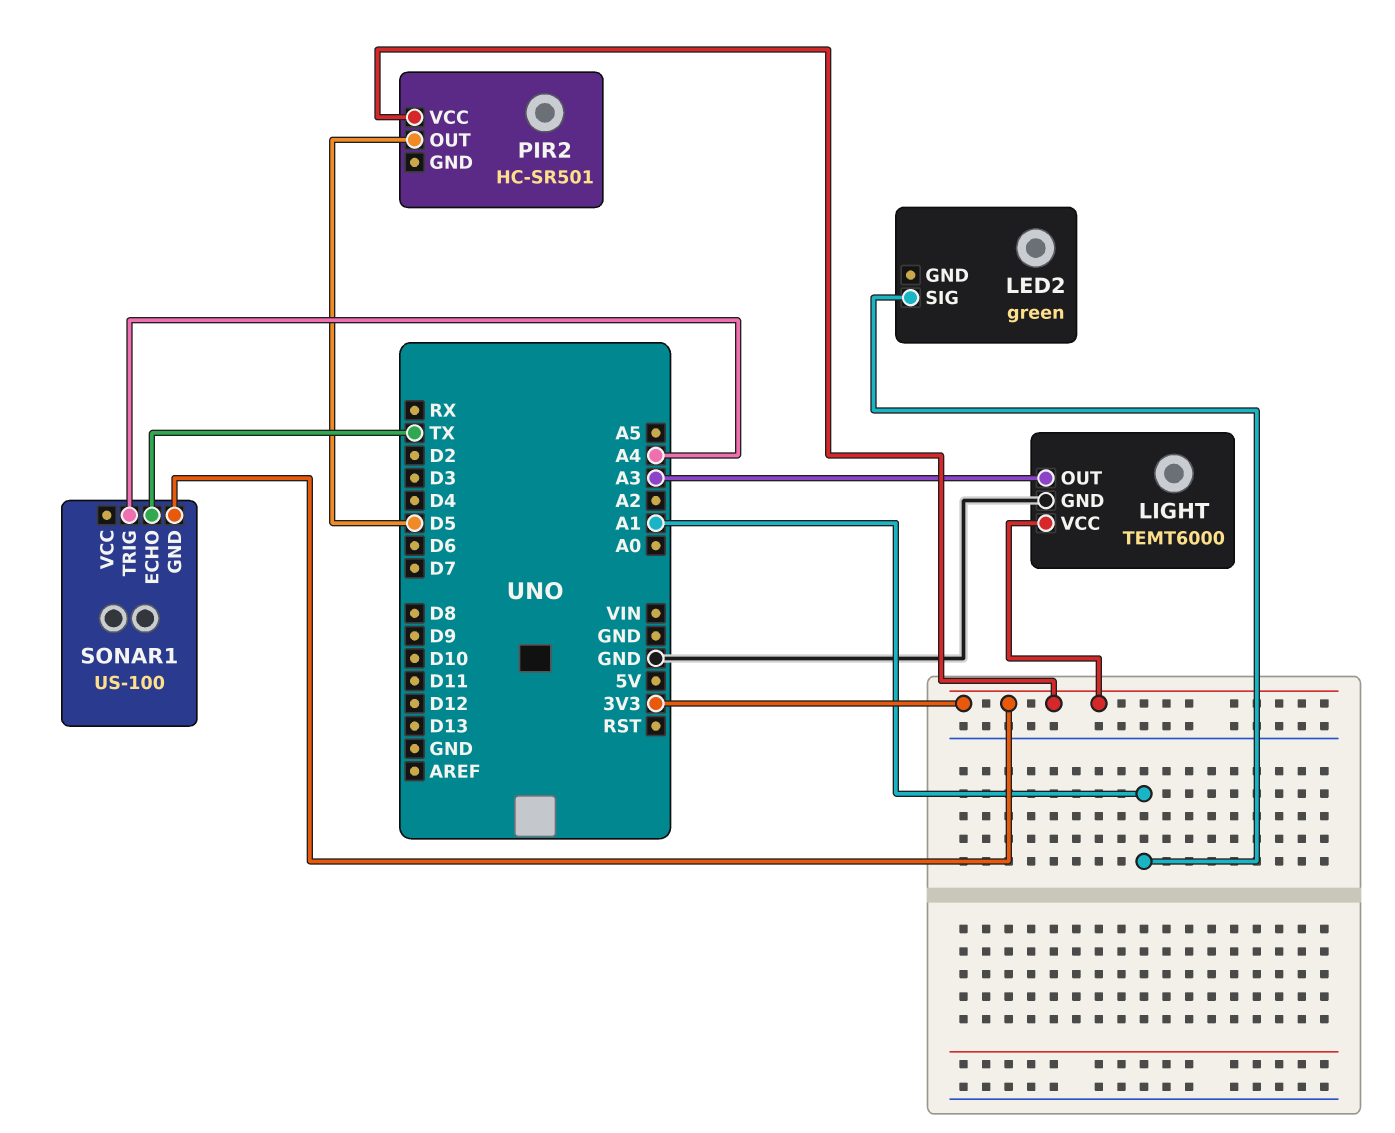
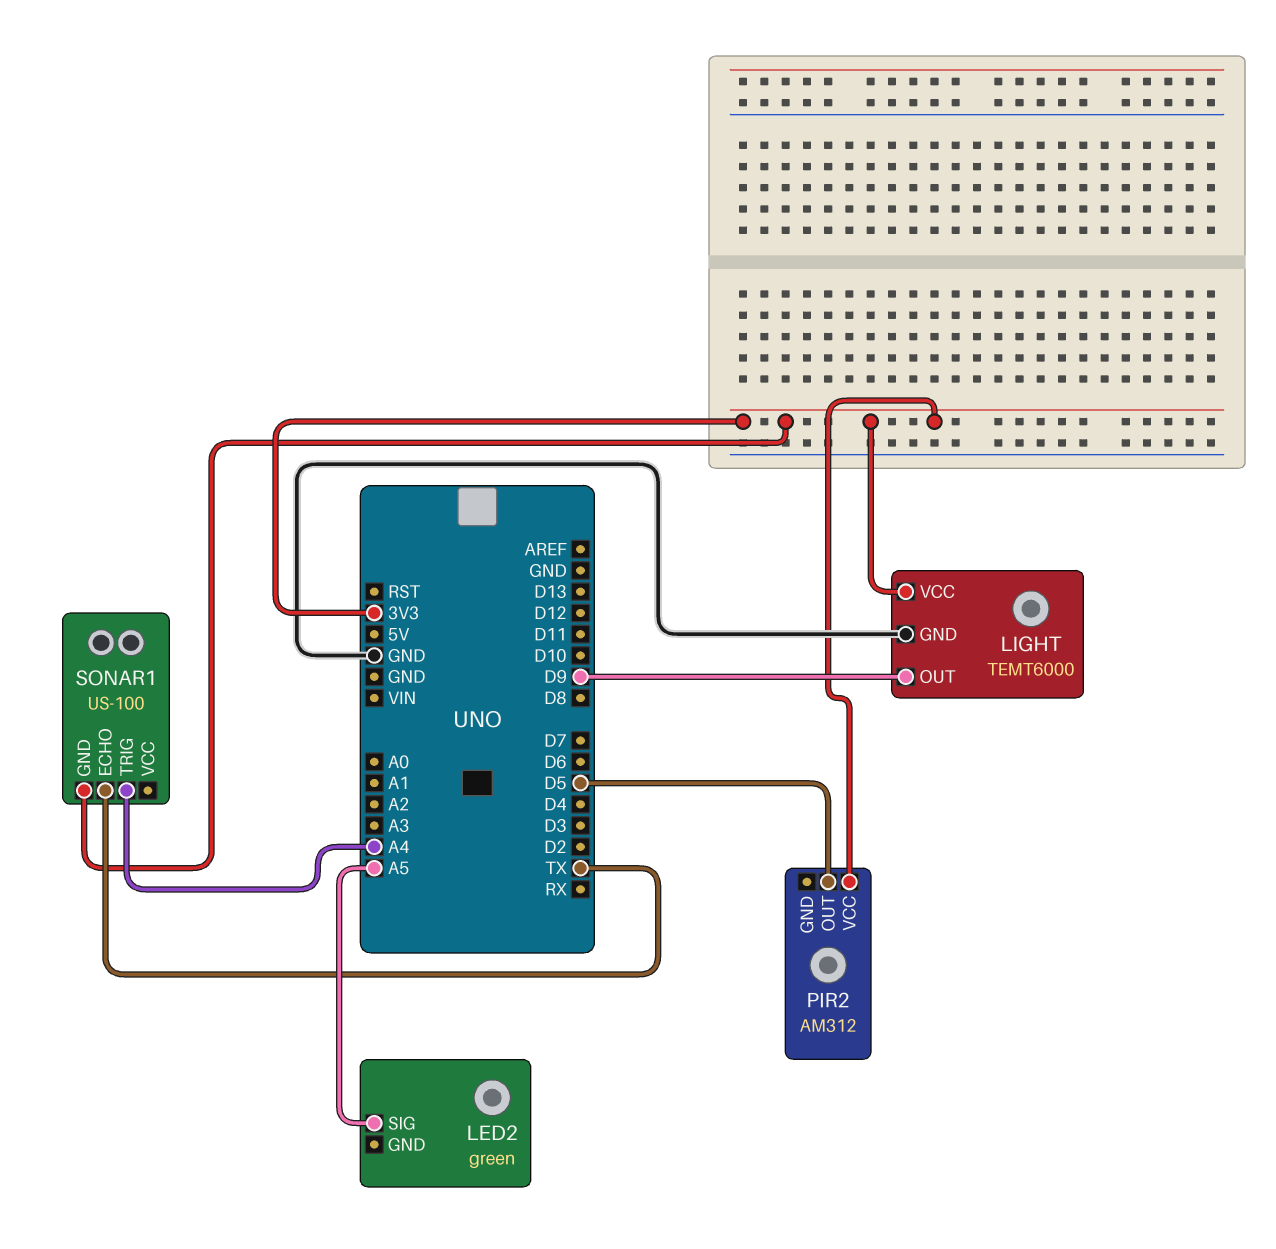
LED2 pin SIG: A1 -> A5
LIGHT pin OUT: A3 -> D9
PIR2: HC-SR501 -> AM312

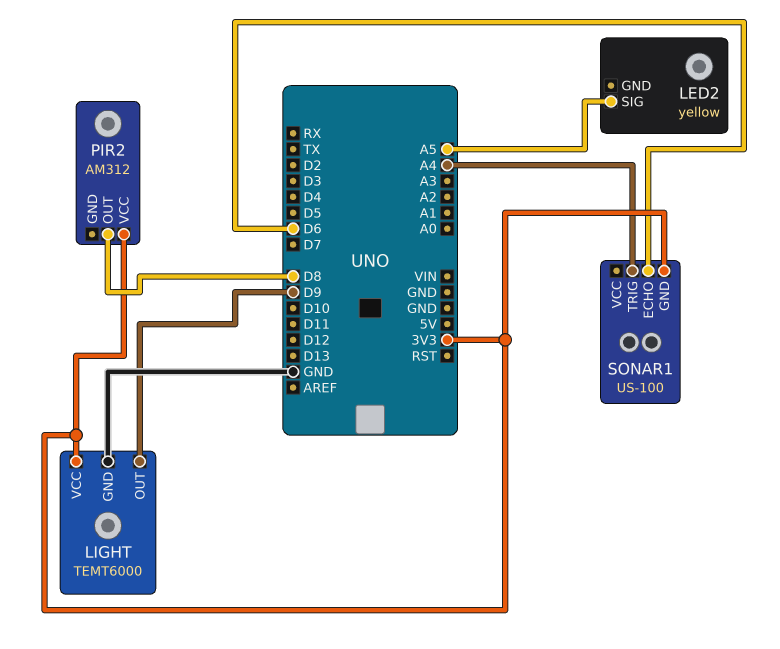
LED2: green -> yellow
PIR2 pin OUT: D5 -> D8
SONAR1 pin ECHO: TX -> D6

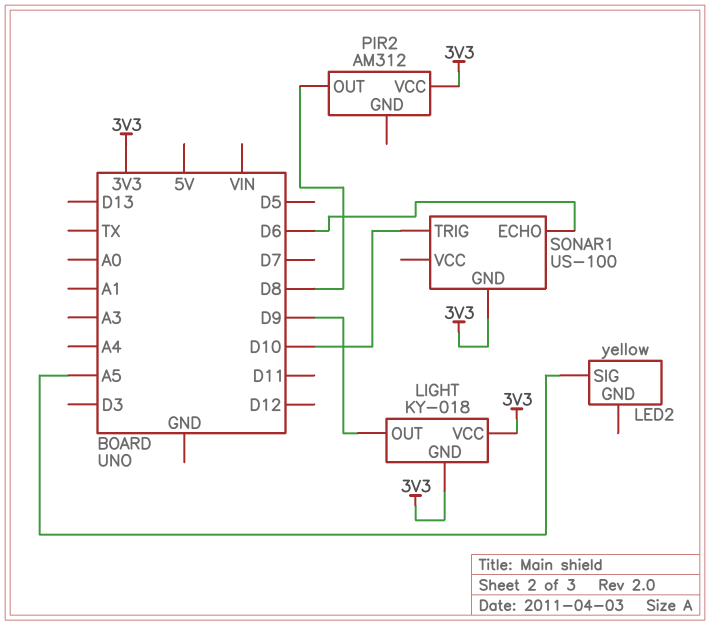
LIGHT: TEMT6000 -> KY-018
LIGHT pin GND: GND -> 3V3
SONAR1 pin TRIG: A4 -> D10

